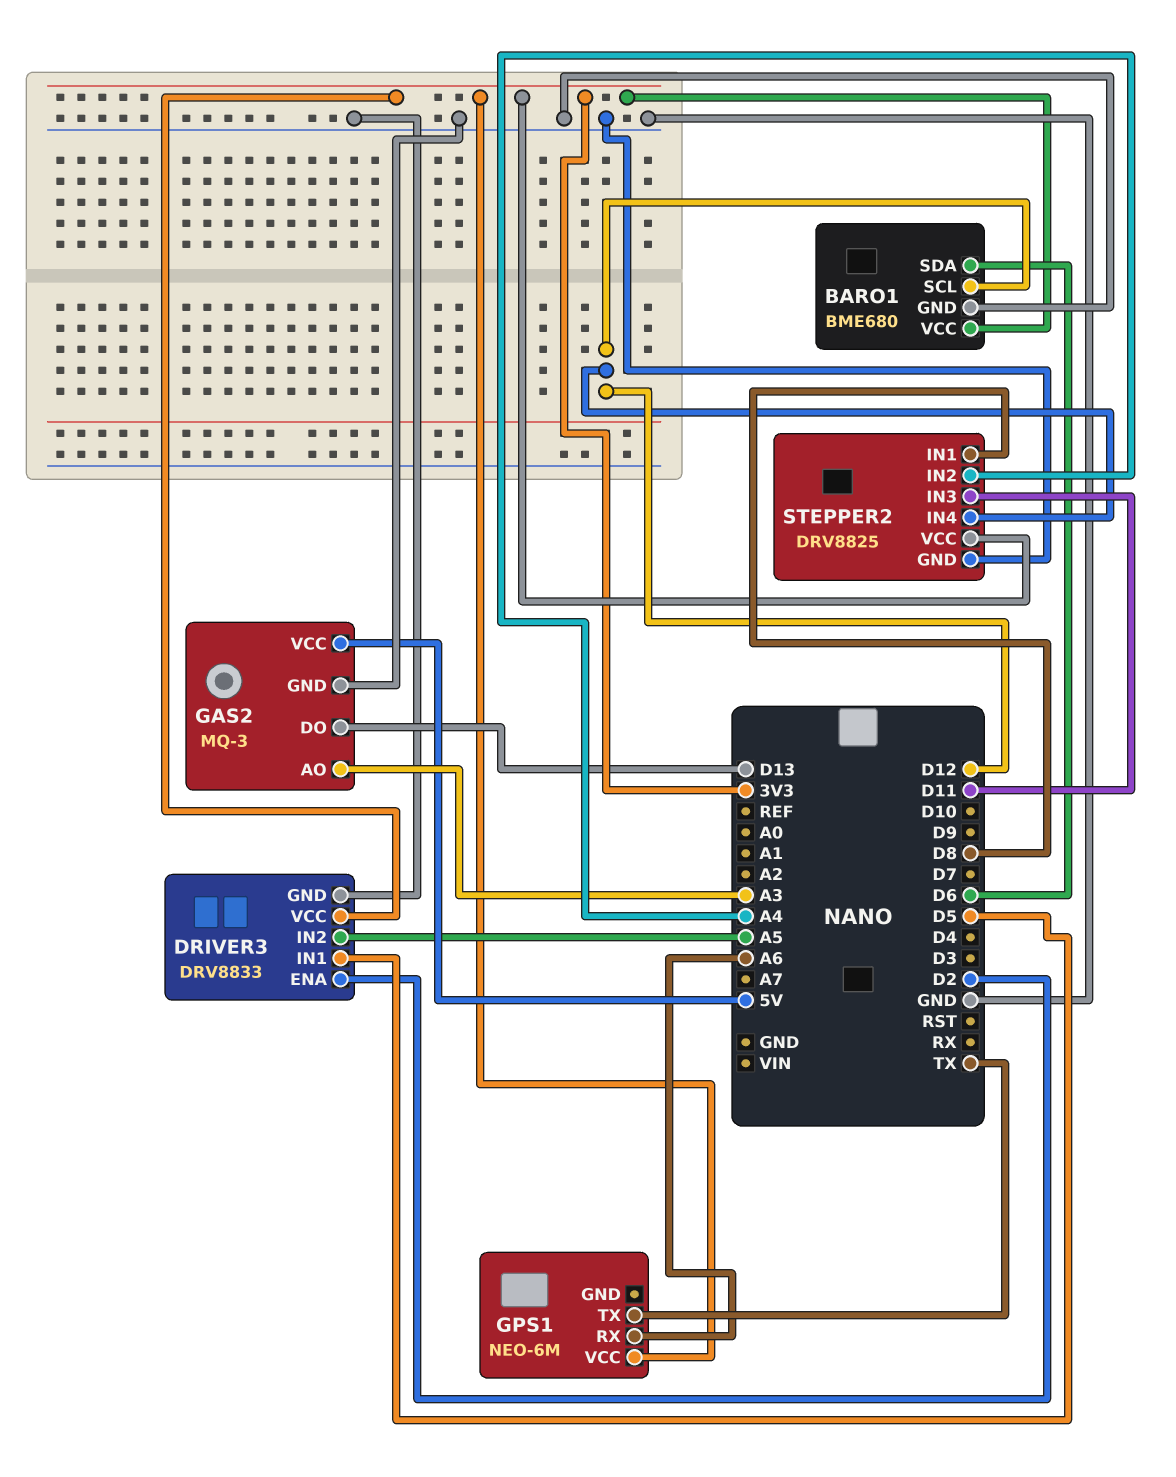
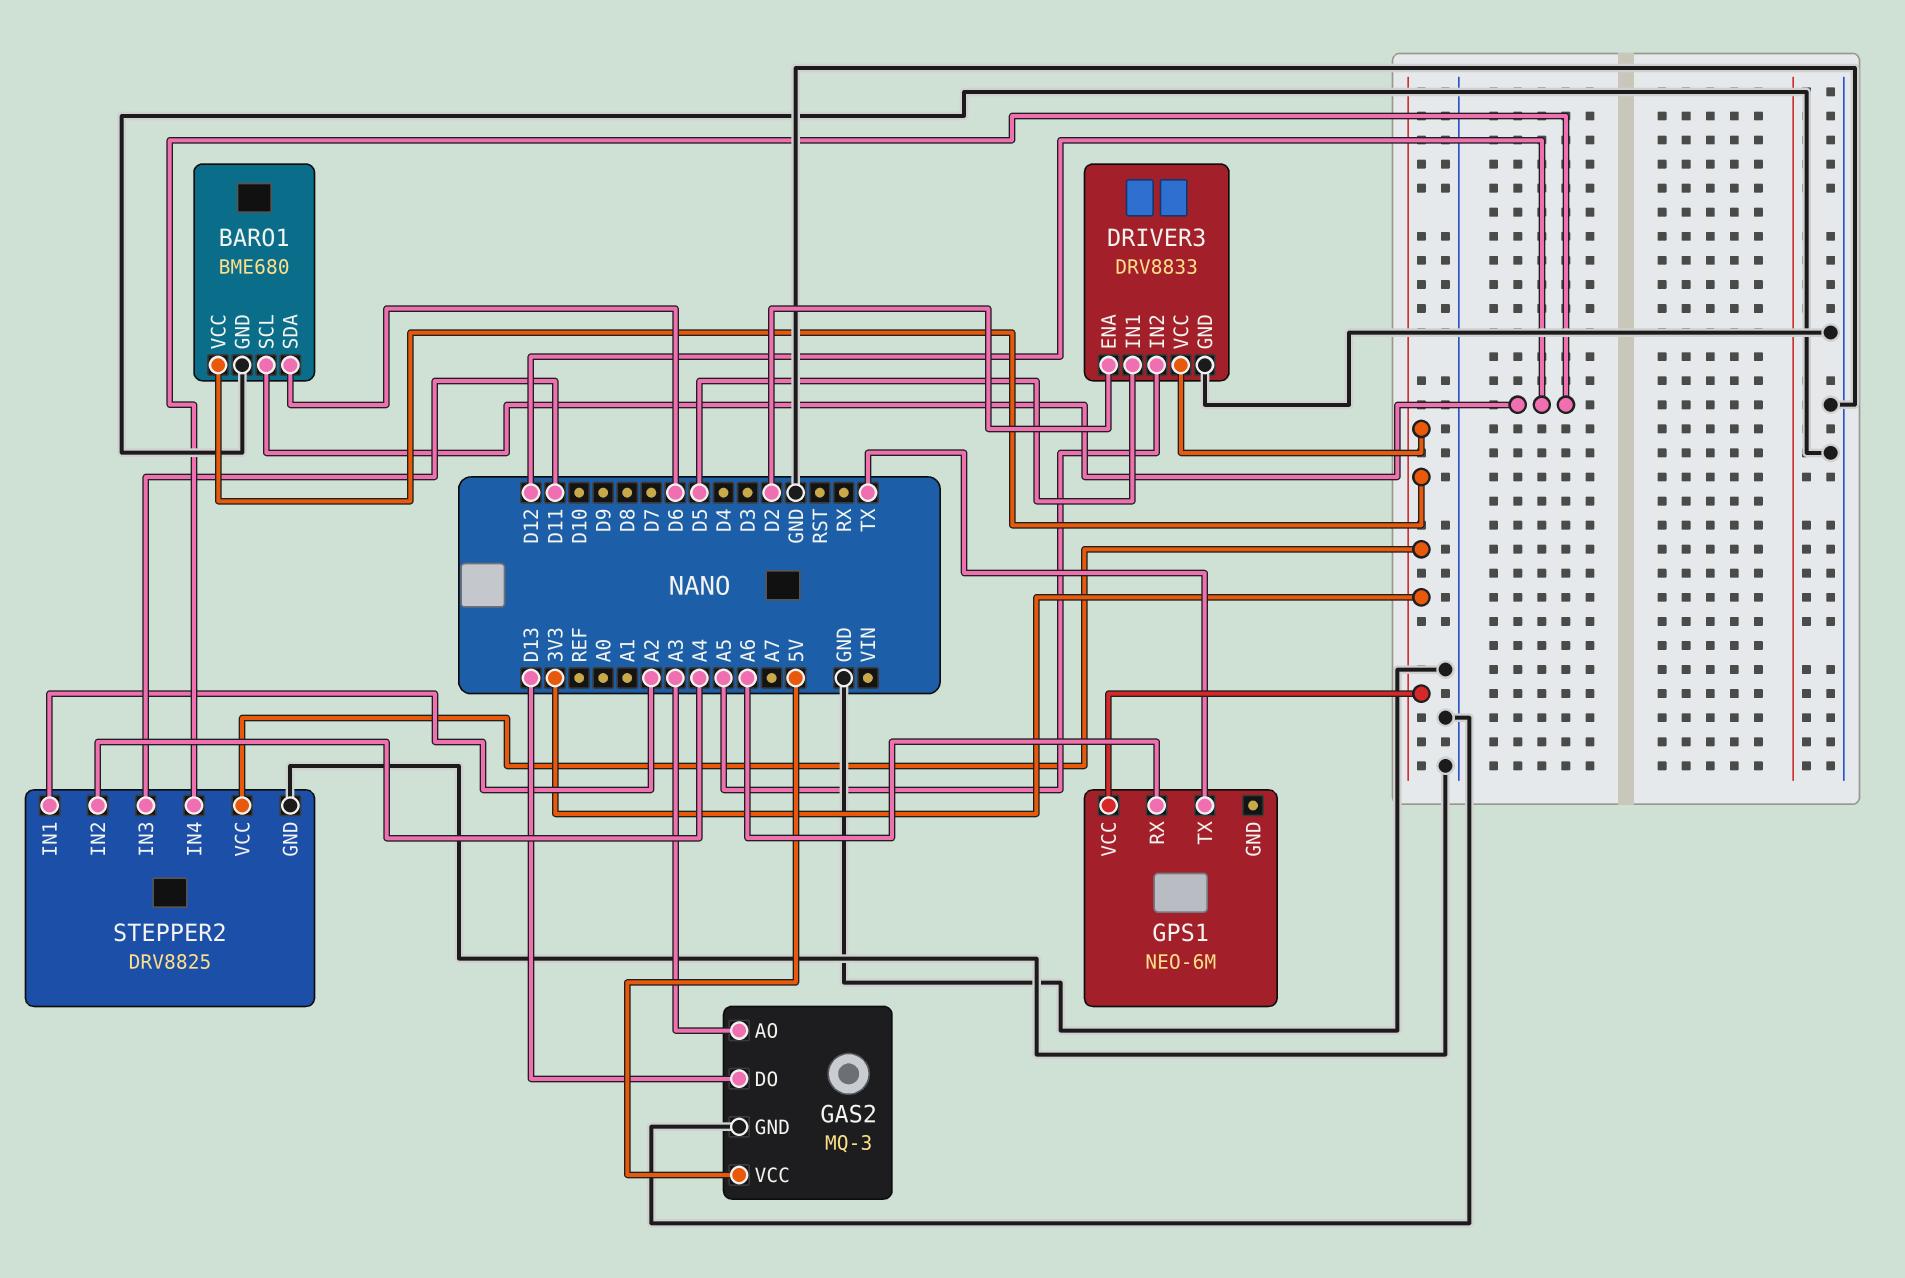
STEPPER2 pin IN1: D8 -> A2

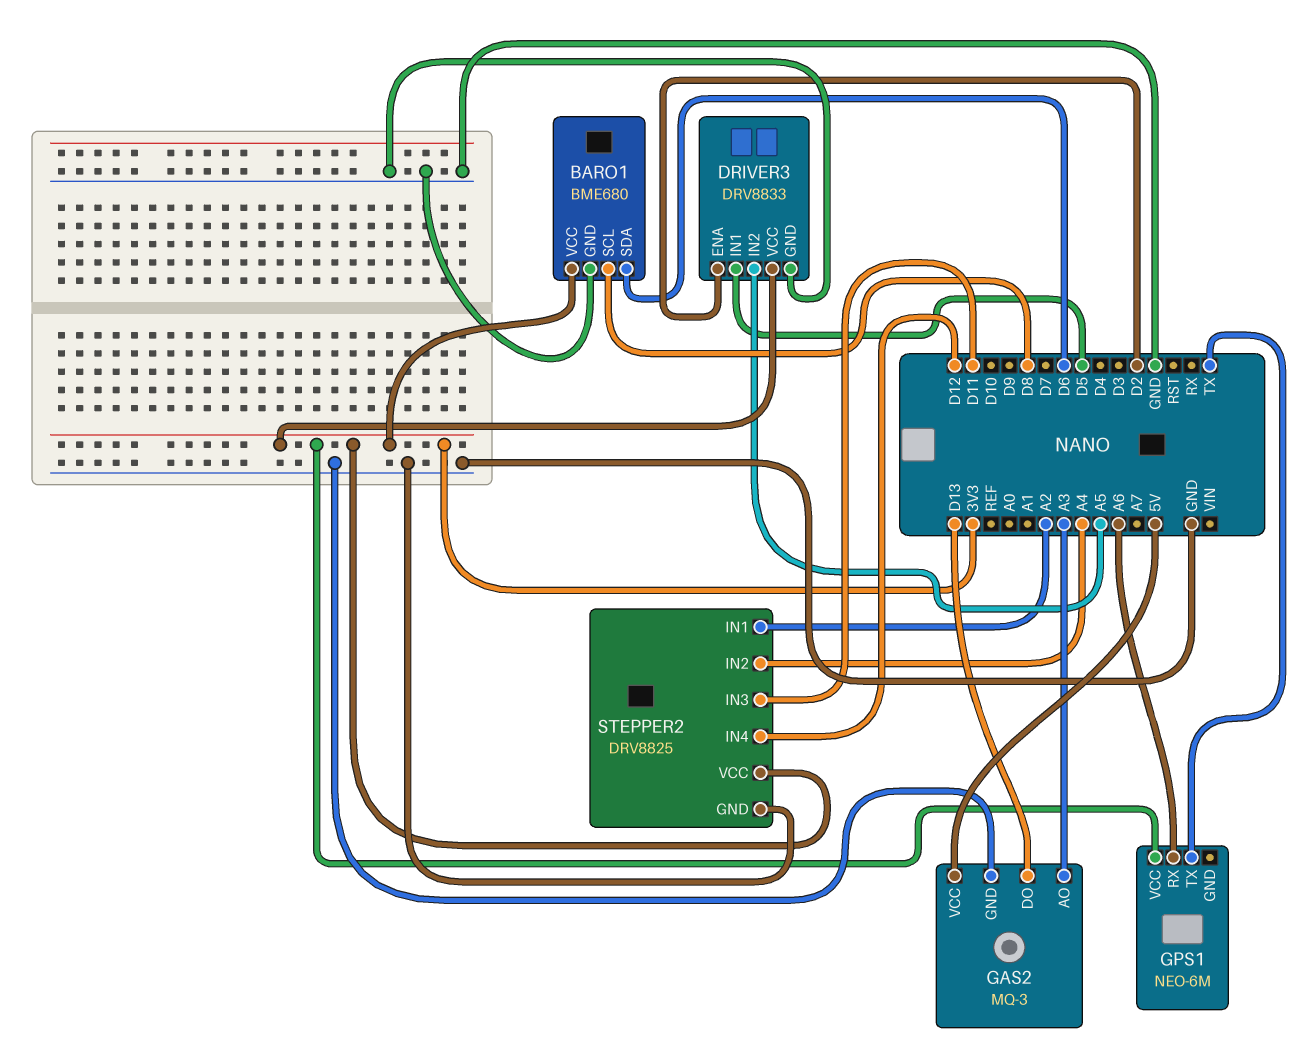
BARO1 pin SCL: D12 -> D8

